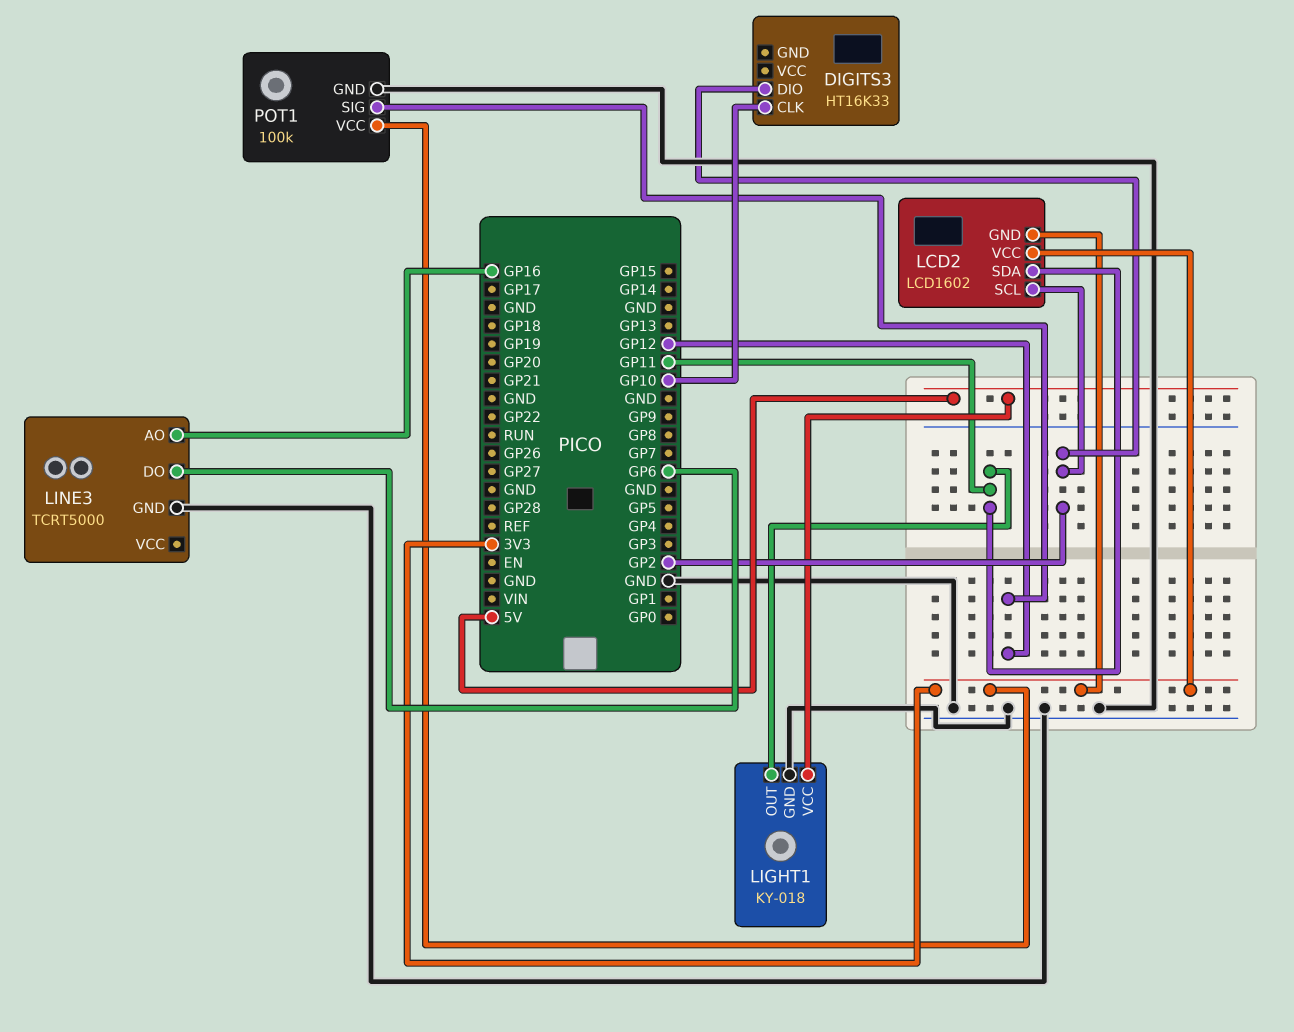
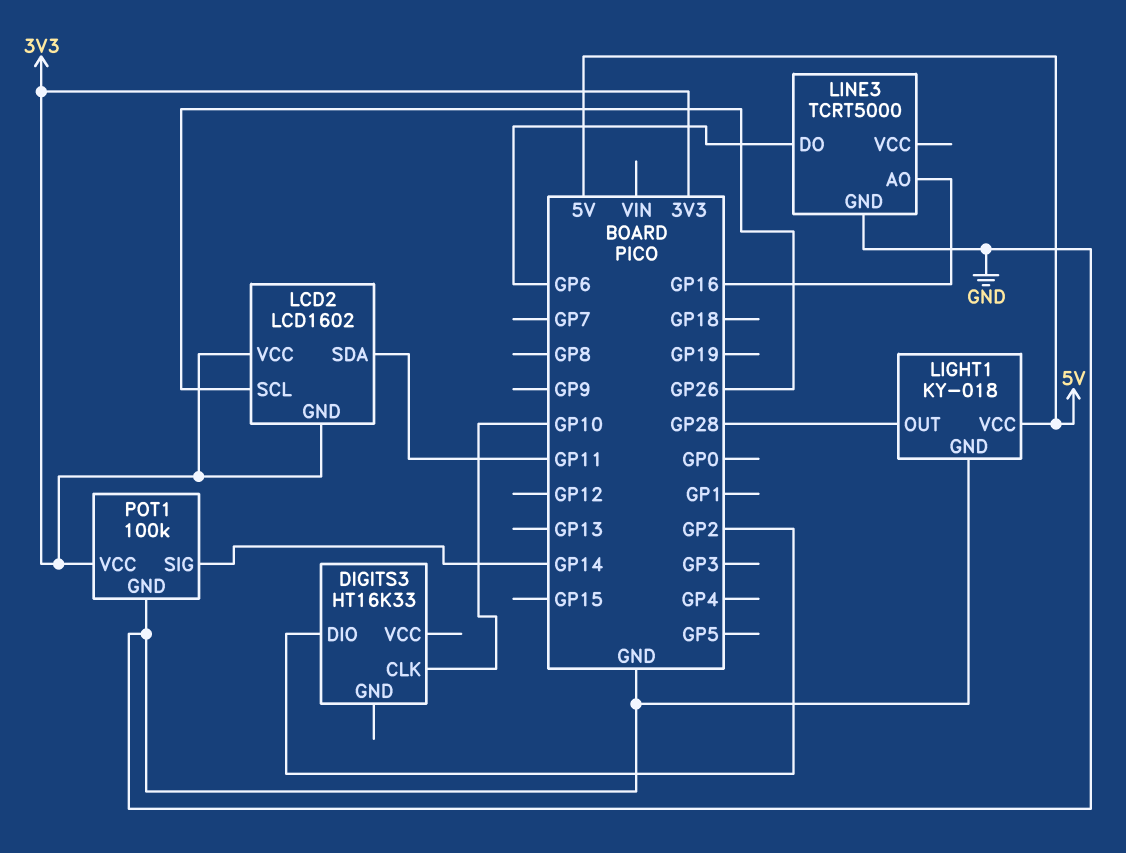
LCD2 pin SCL: GP2 -> GP26
LIGHT1 pin OUT: GP11 -> GP28
POT1 pin SIG: GP12 -> GP14

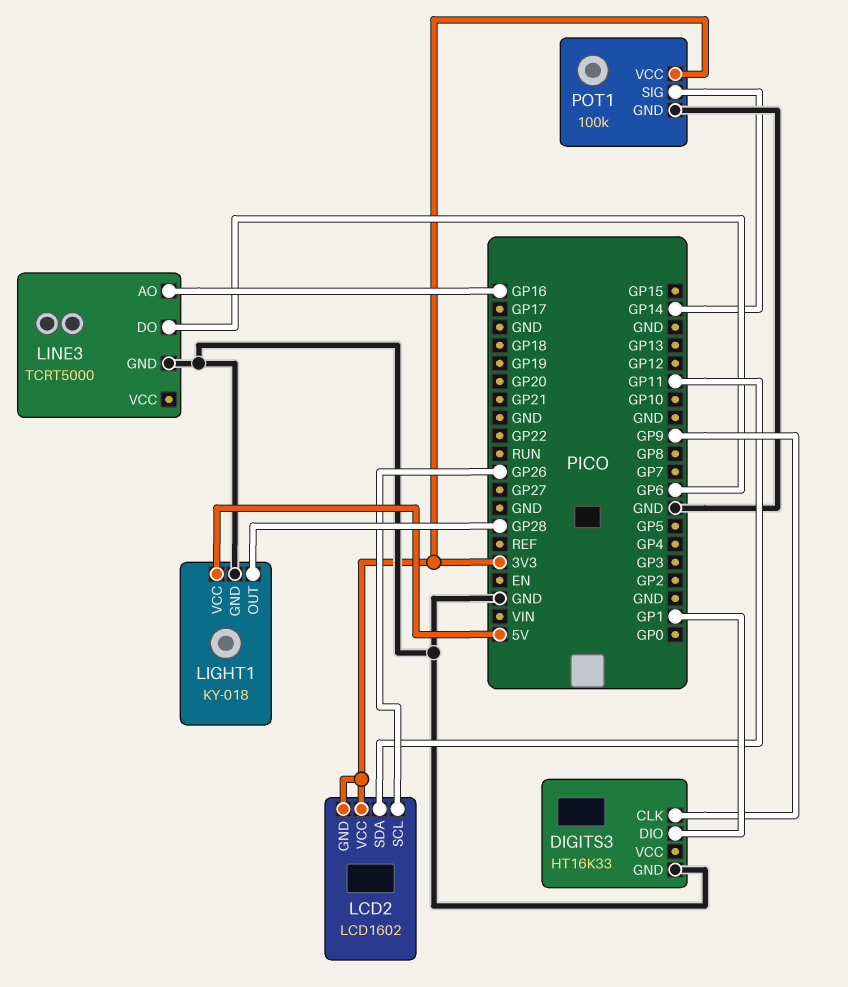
DIGITS3 pin CLK: GP10 -> GP9
DIGITS3 pin DIO: GP2 -> GP1
DIGITS3 pin GND: none -> GND

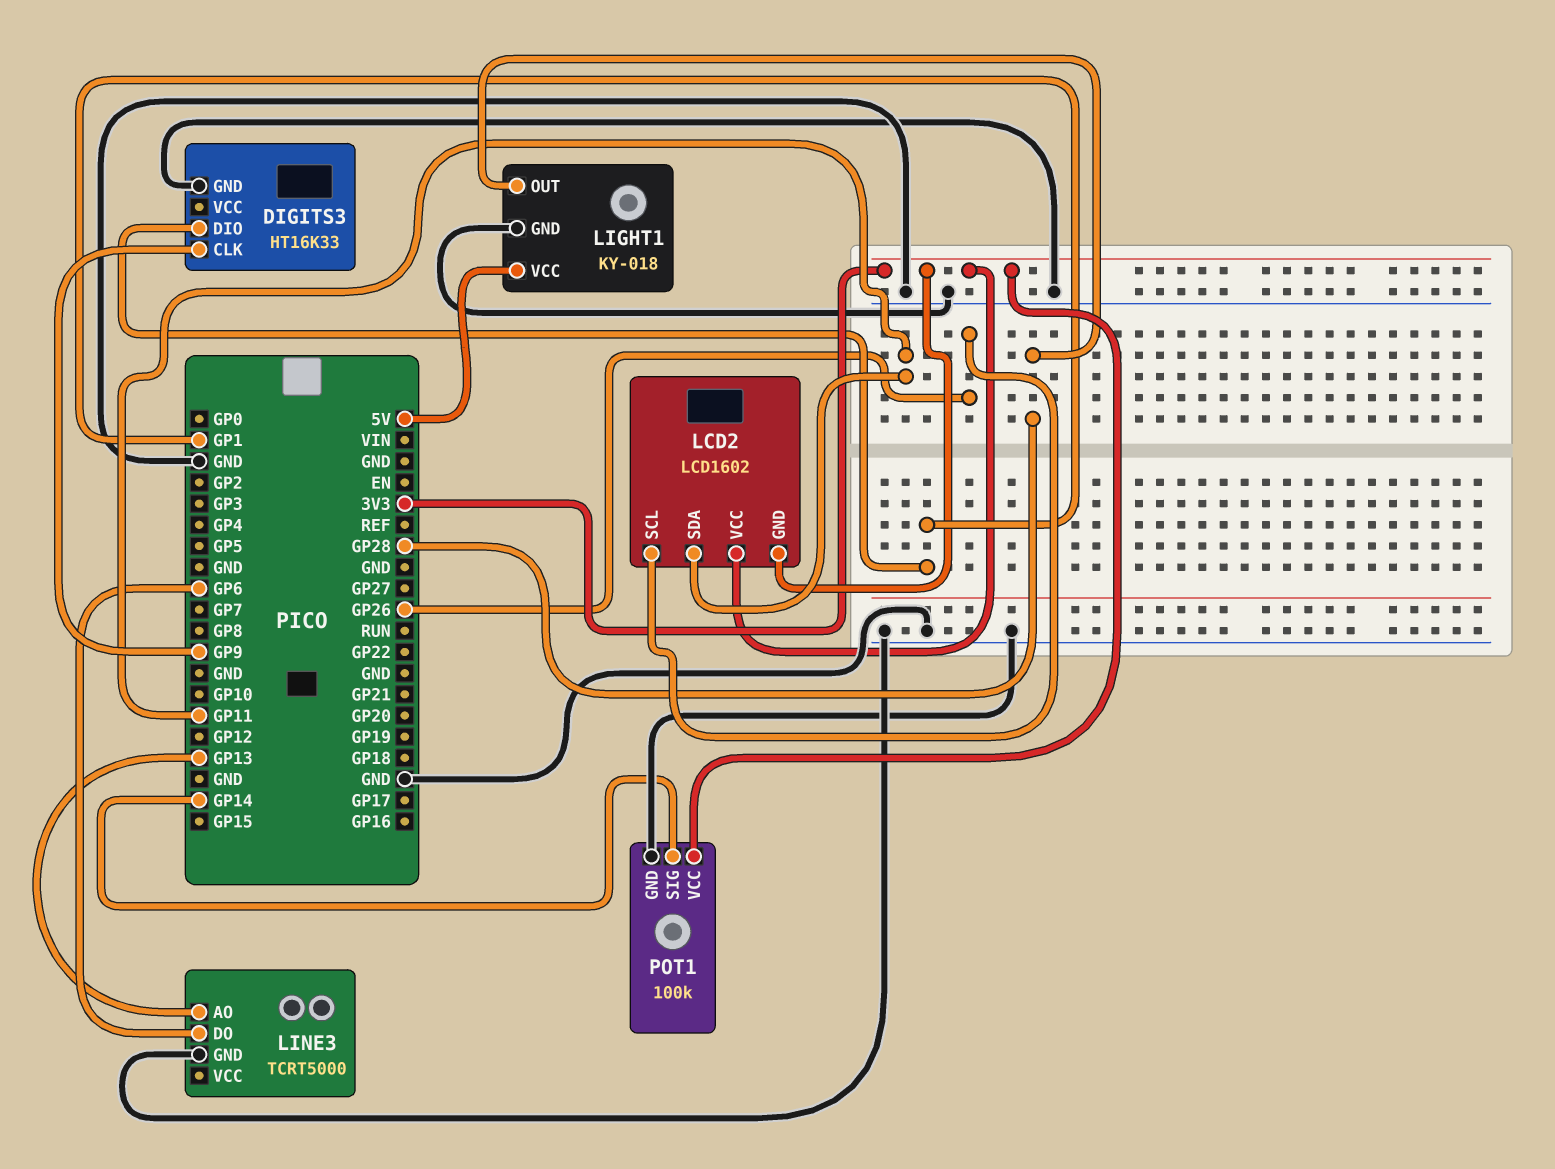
LINE3 pin AO: GP16 -> GP13

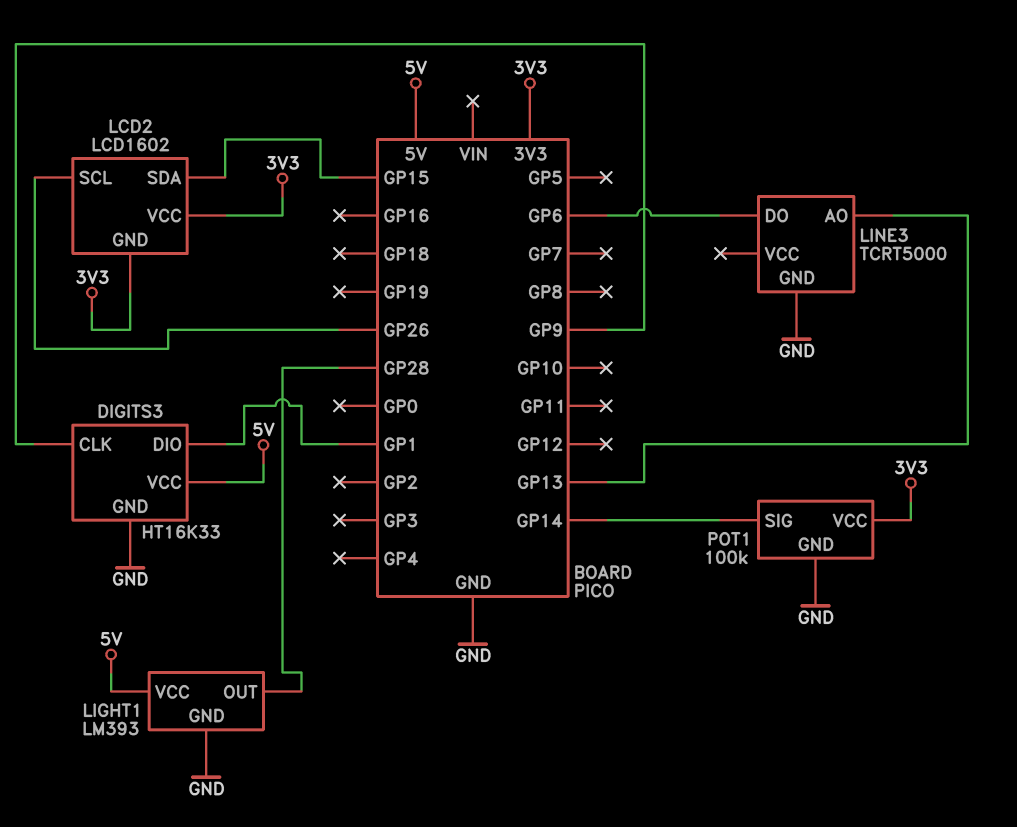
DIGITS3 pin VCC: none -> 5V
LCD2 pin SDA: GP11 -> GP15
LIGHT1: KY-018 -> LM393

